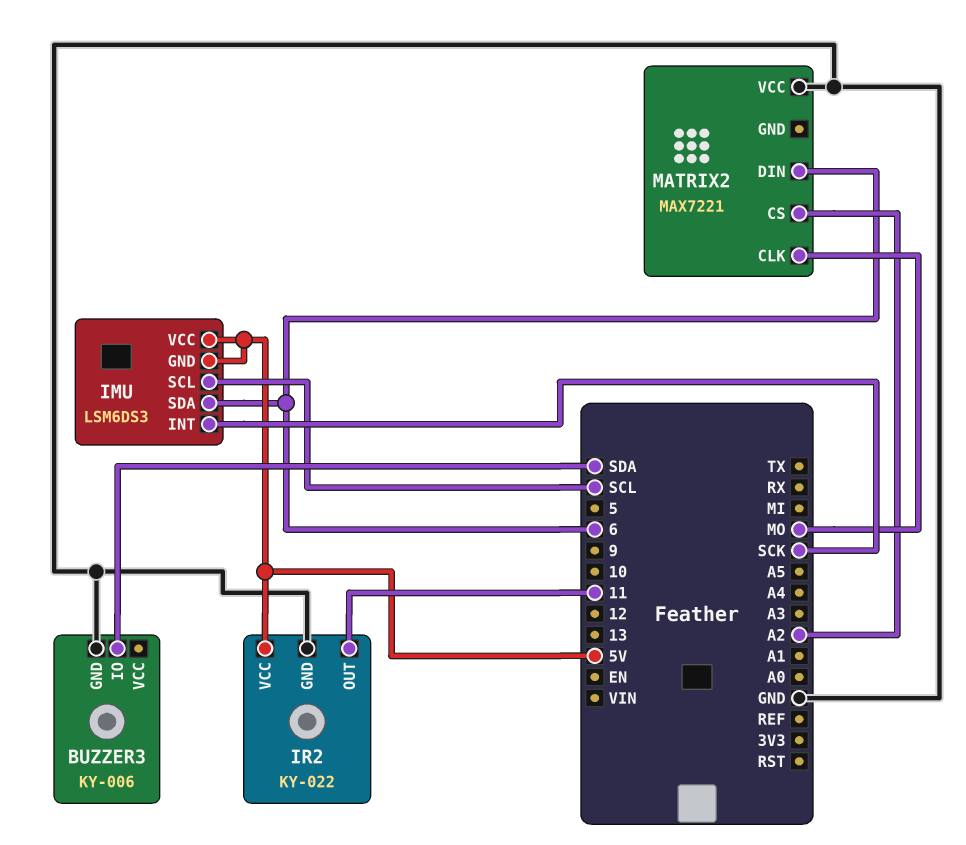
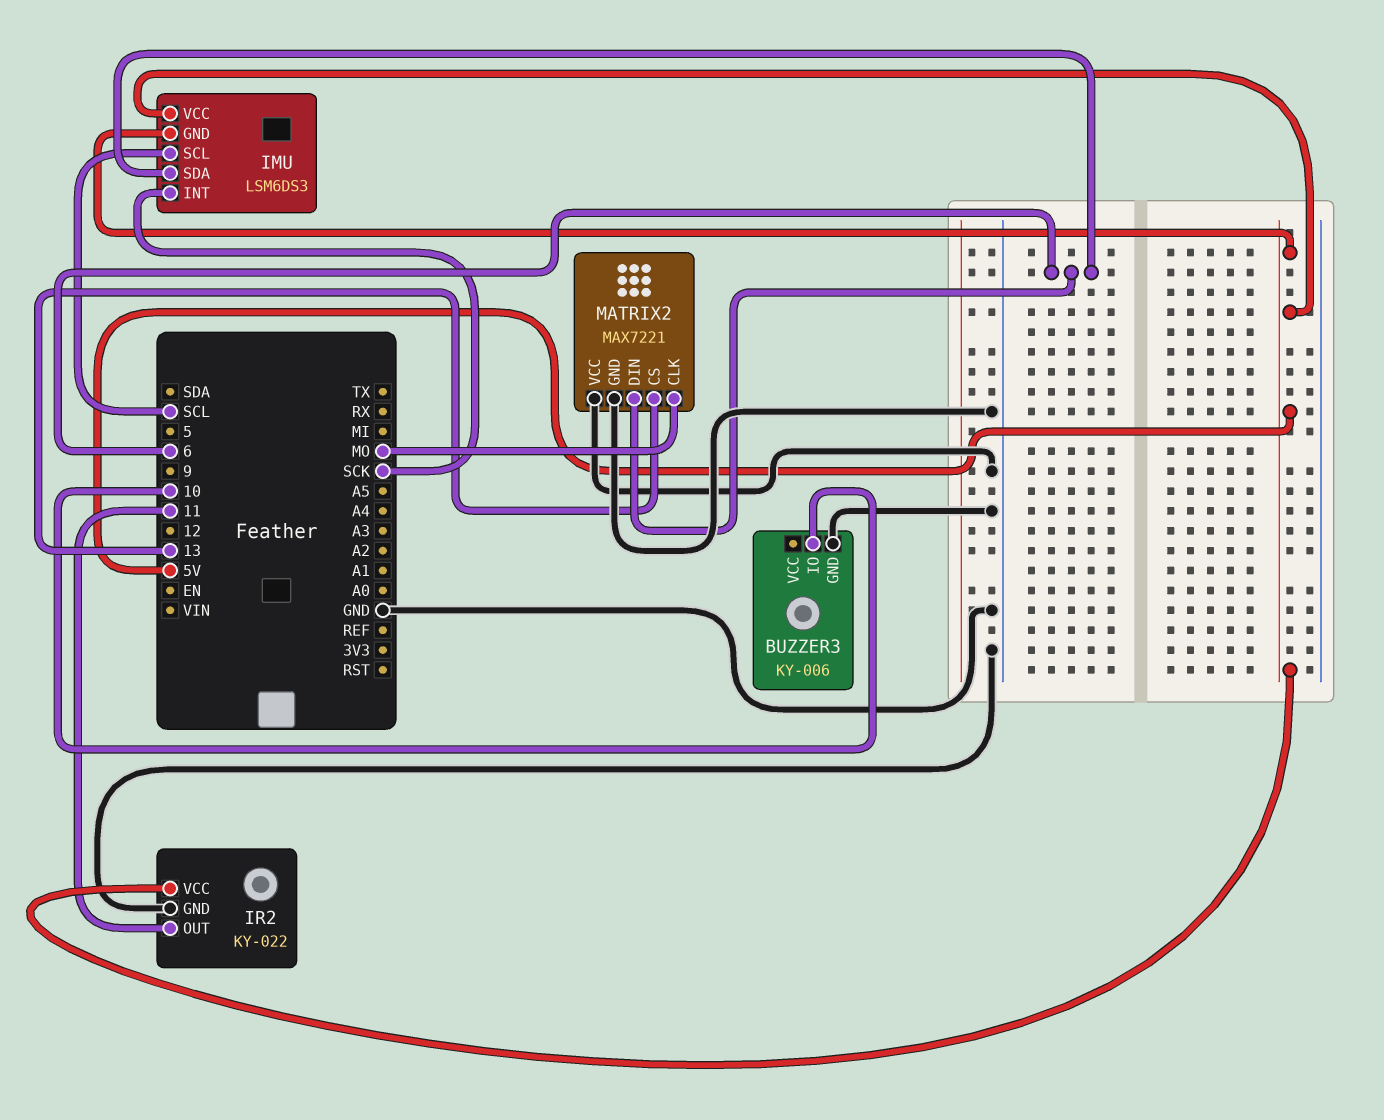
BUZZER3 pin IO: SDA -> 10
MATRIX2 pin CS: A2 -> 13
MATRIX2 pin GND: none -> GND

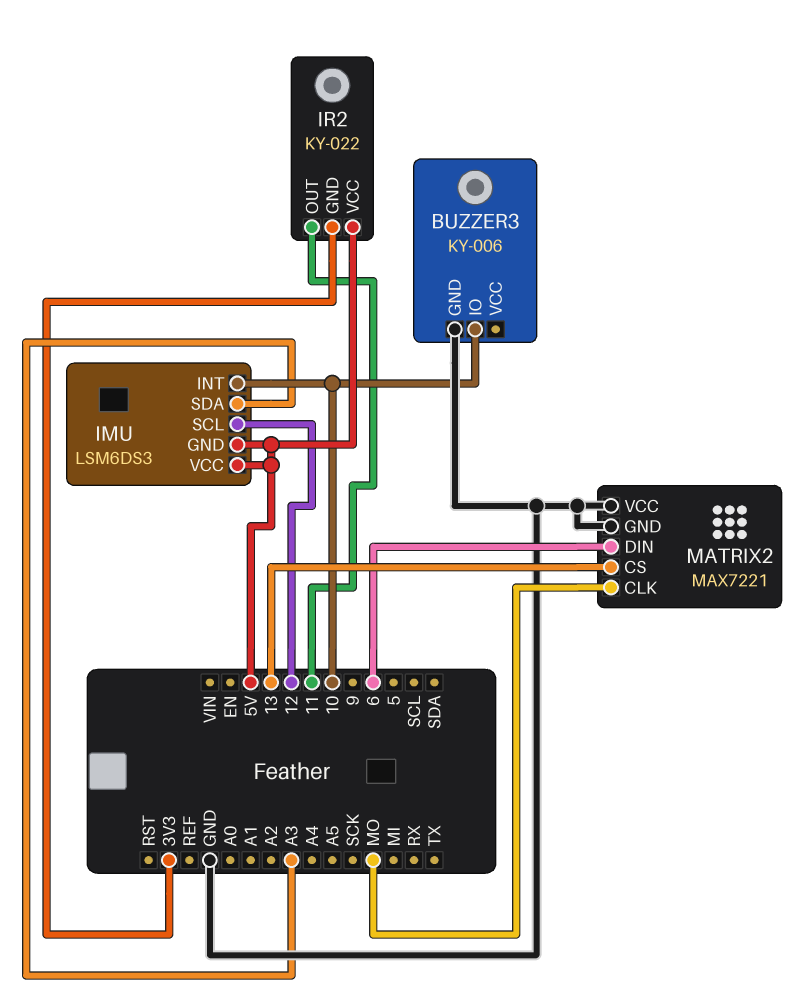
IMU pin INT: SCK -> 10
IMU pin SCL: SCL -> 12
IMU pin SDA: 6 -> A3
IR2 pin GND: GND -> 3V3

